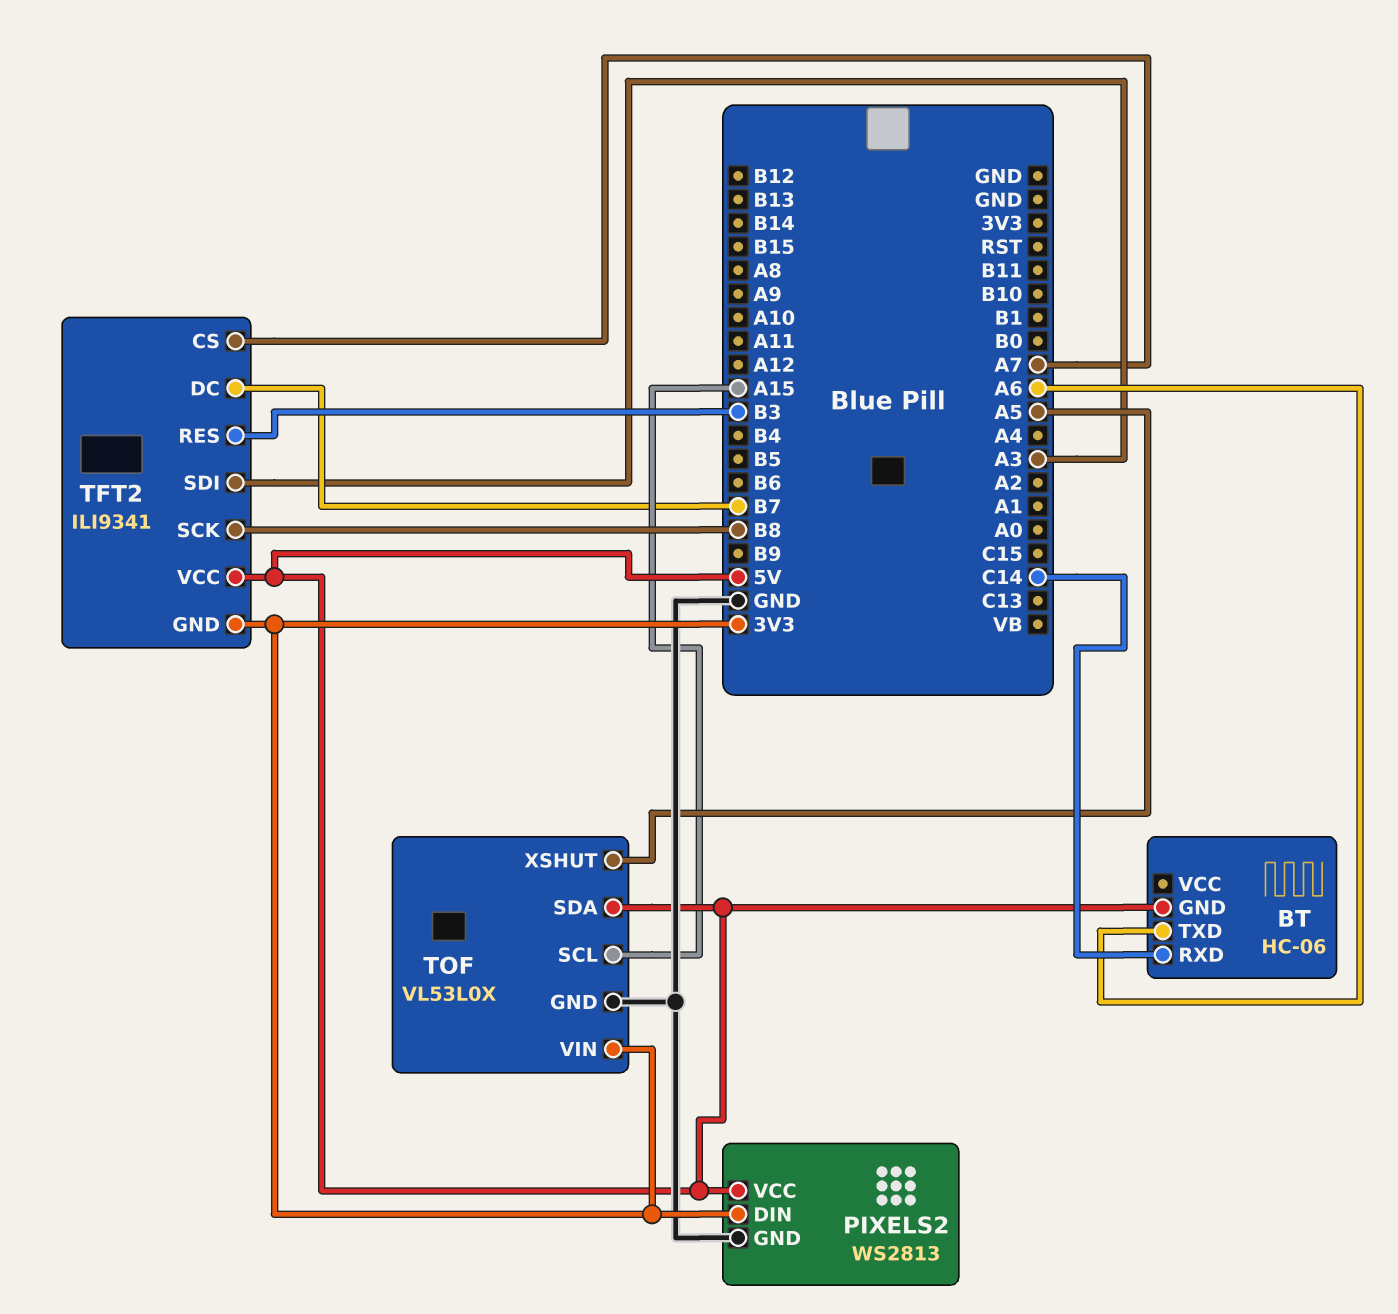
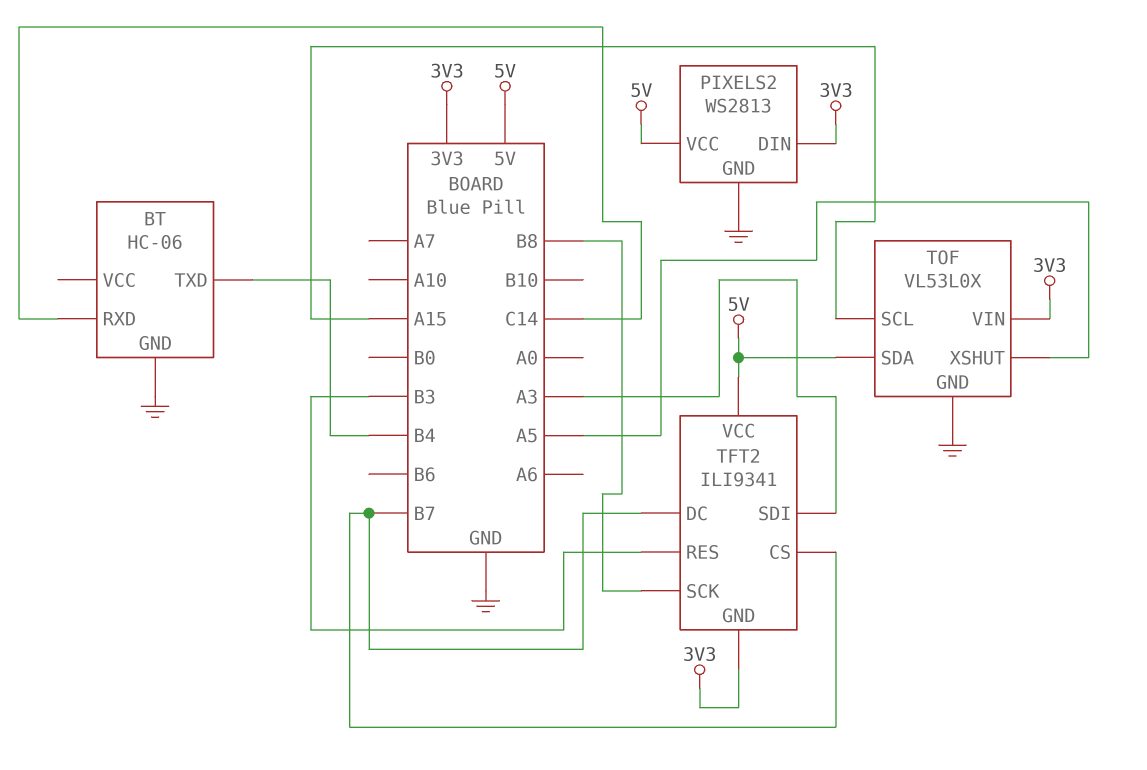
BT pin GND: 5V -> GND
BT pin TXD: A6 -> B4
TFT2 pin CS: A7 -> B7

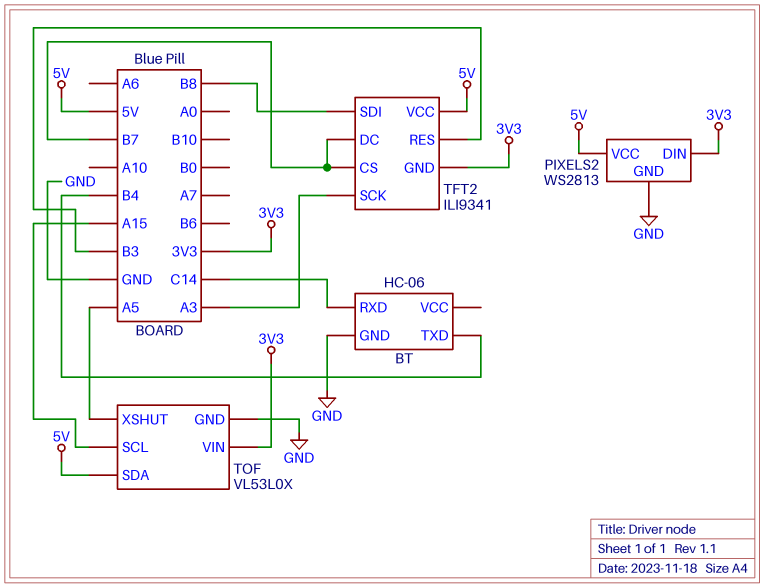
TFT2 pin SCK: B8 -> A3
TFT2 pin SDI: A3 -> B8

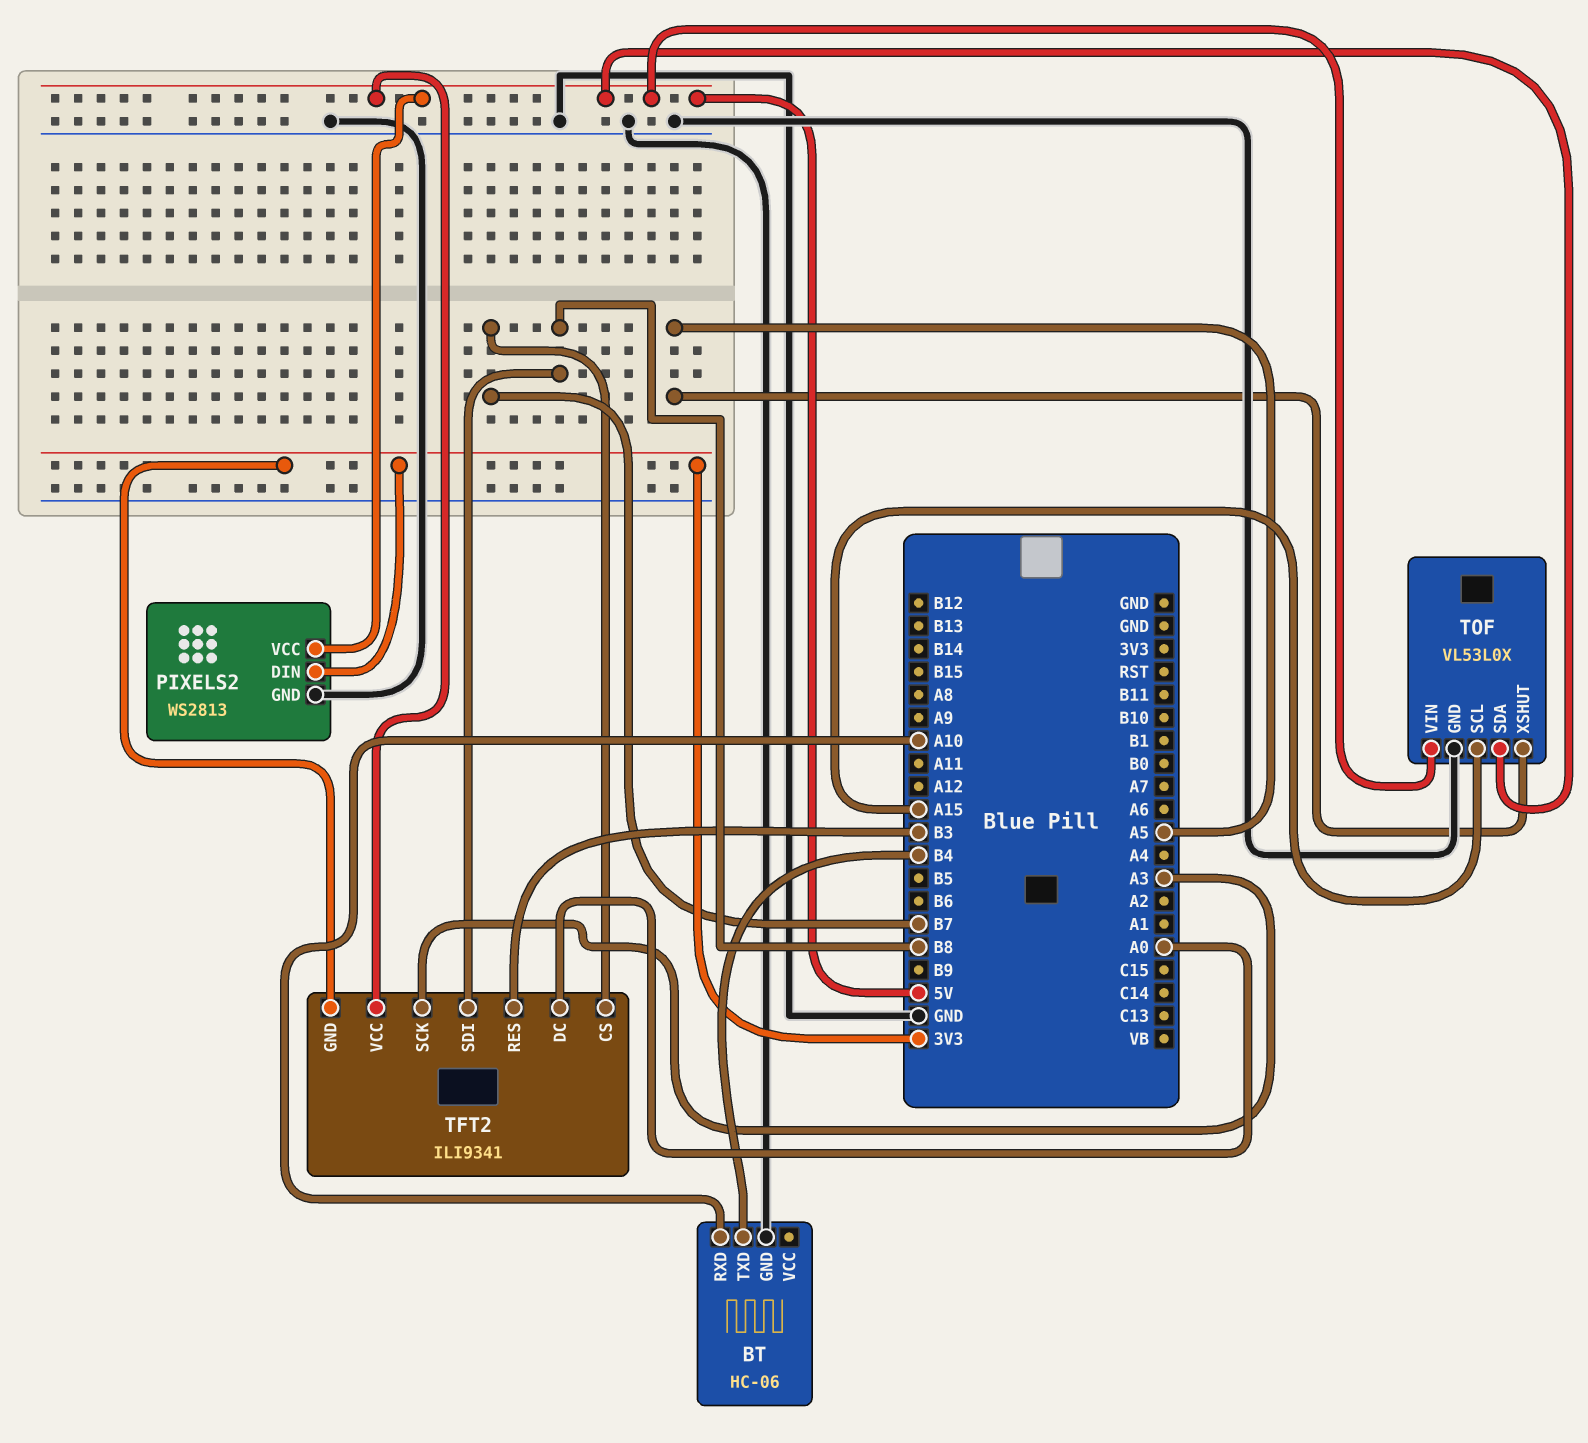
BT pin RXD: C14 -> A10
TFT2 pin DC: B7 -> A0
TOF pin VIN: 3V3 -> 5V

